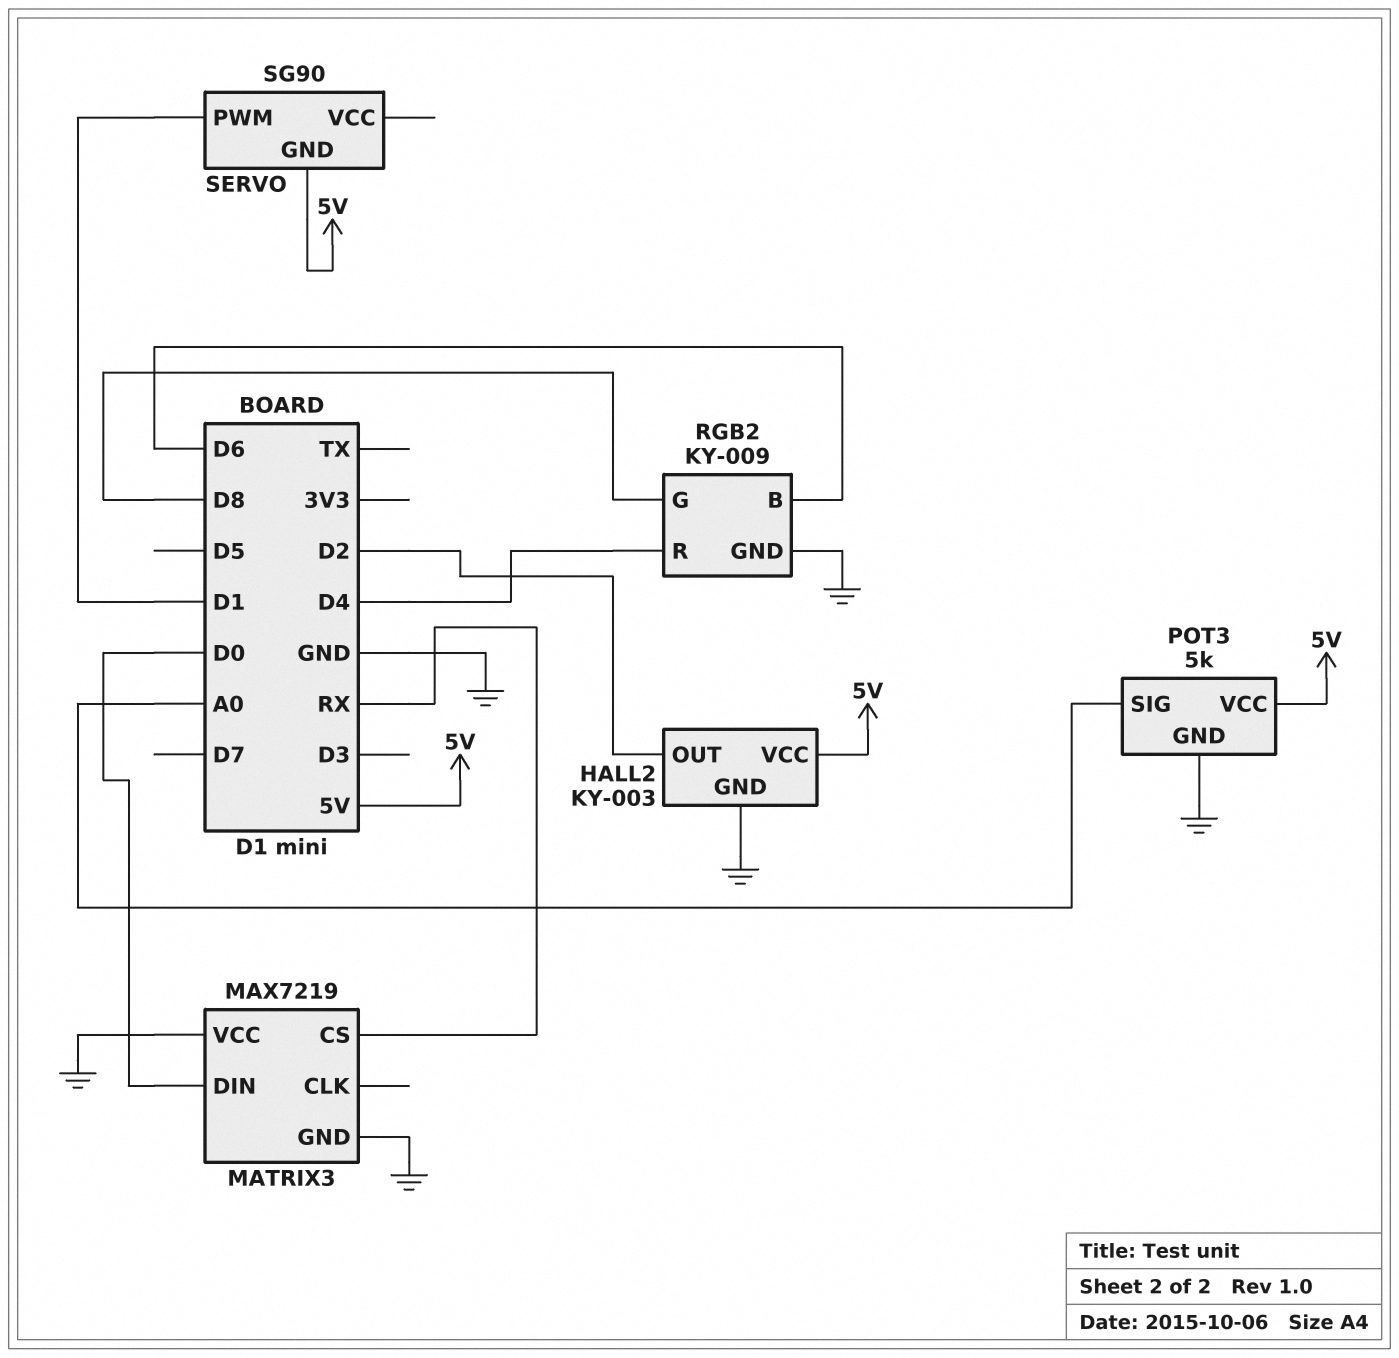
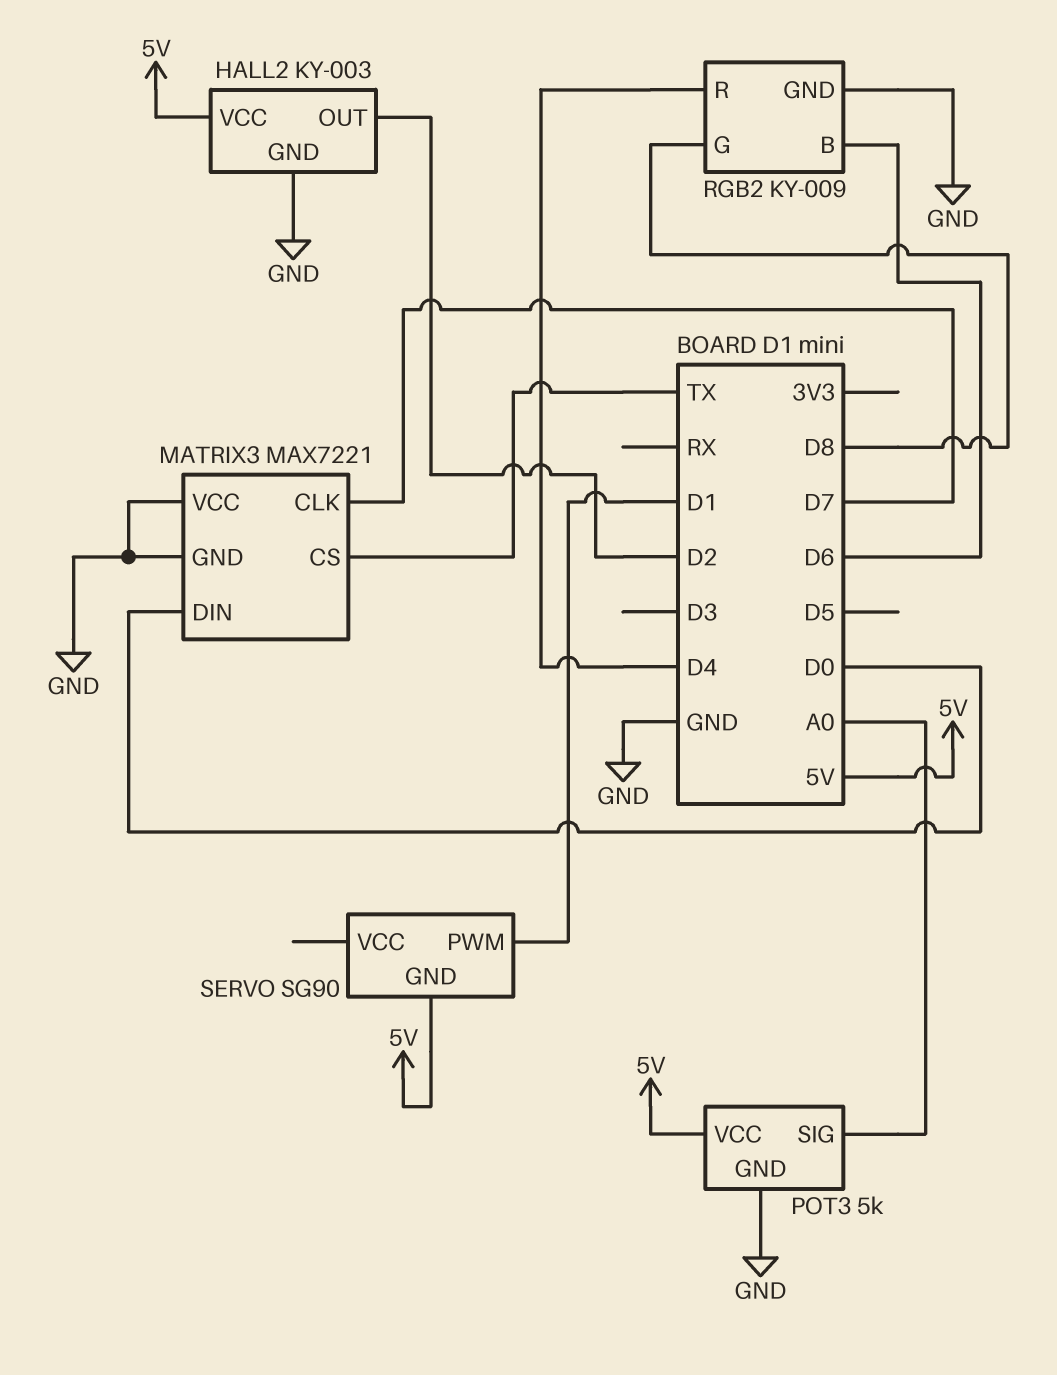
MATRIX3: MAX7219 -> MAX7221
MATRIX3 pin CLK: none -> D7
MATRIX3 pin CS: RX -> TX

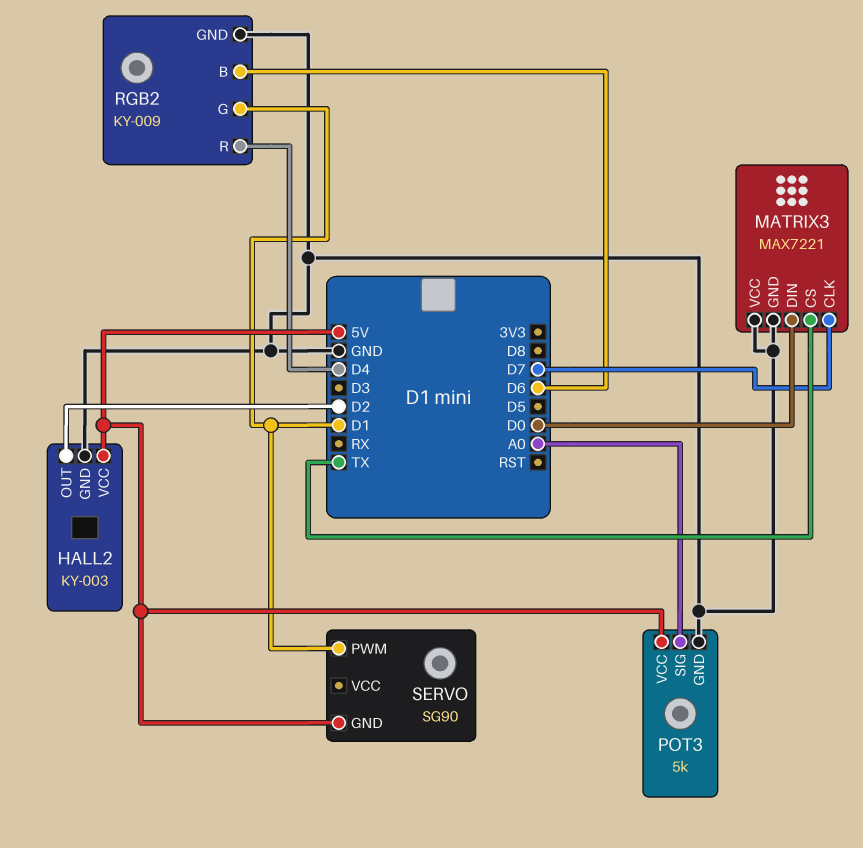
RGB2 pin G: D8 -> D1

